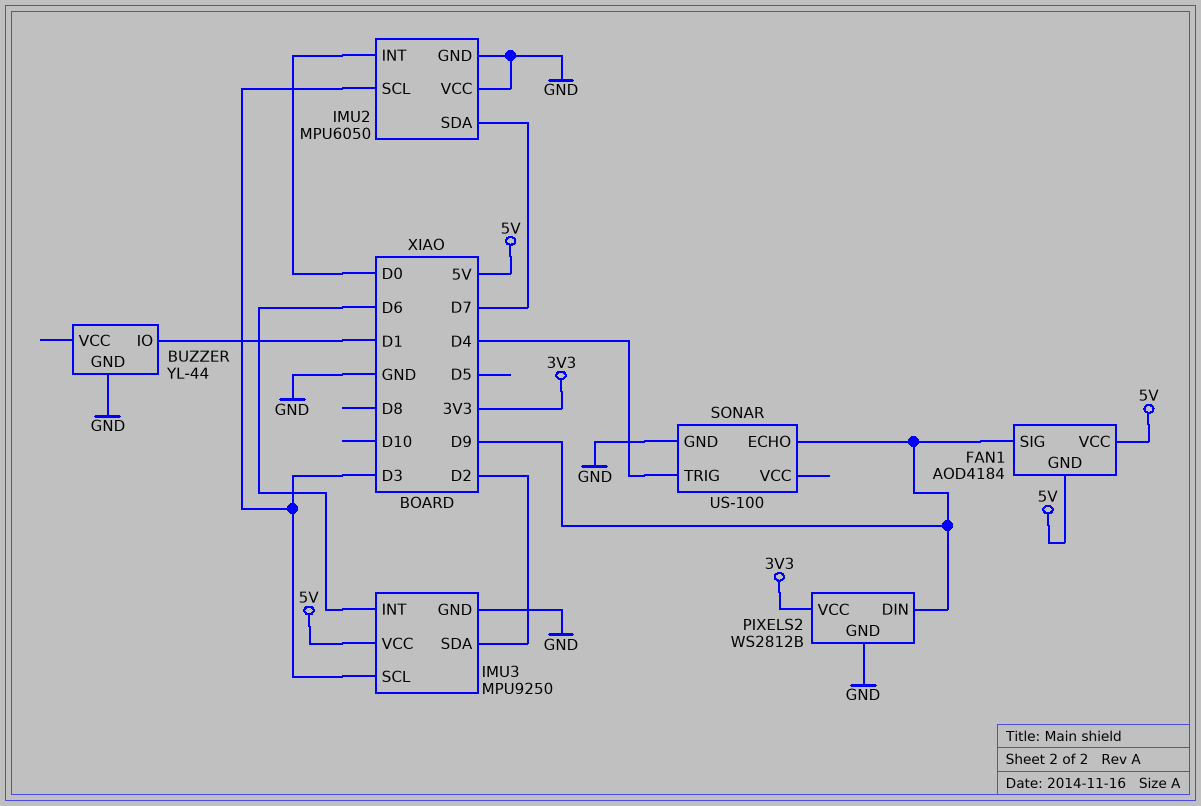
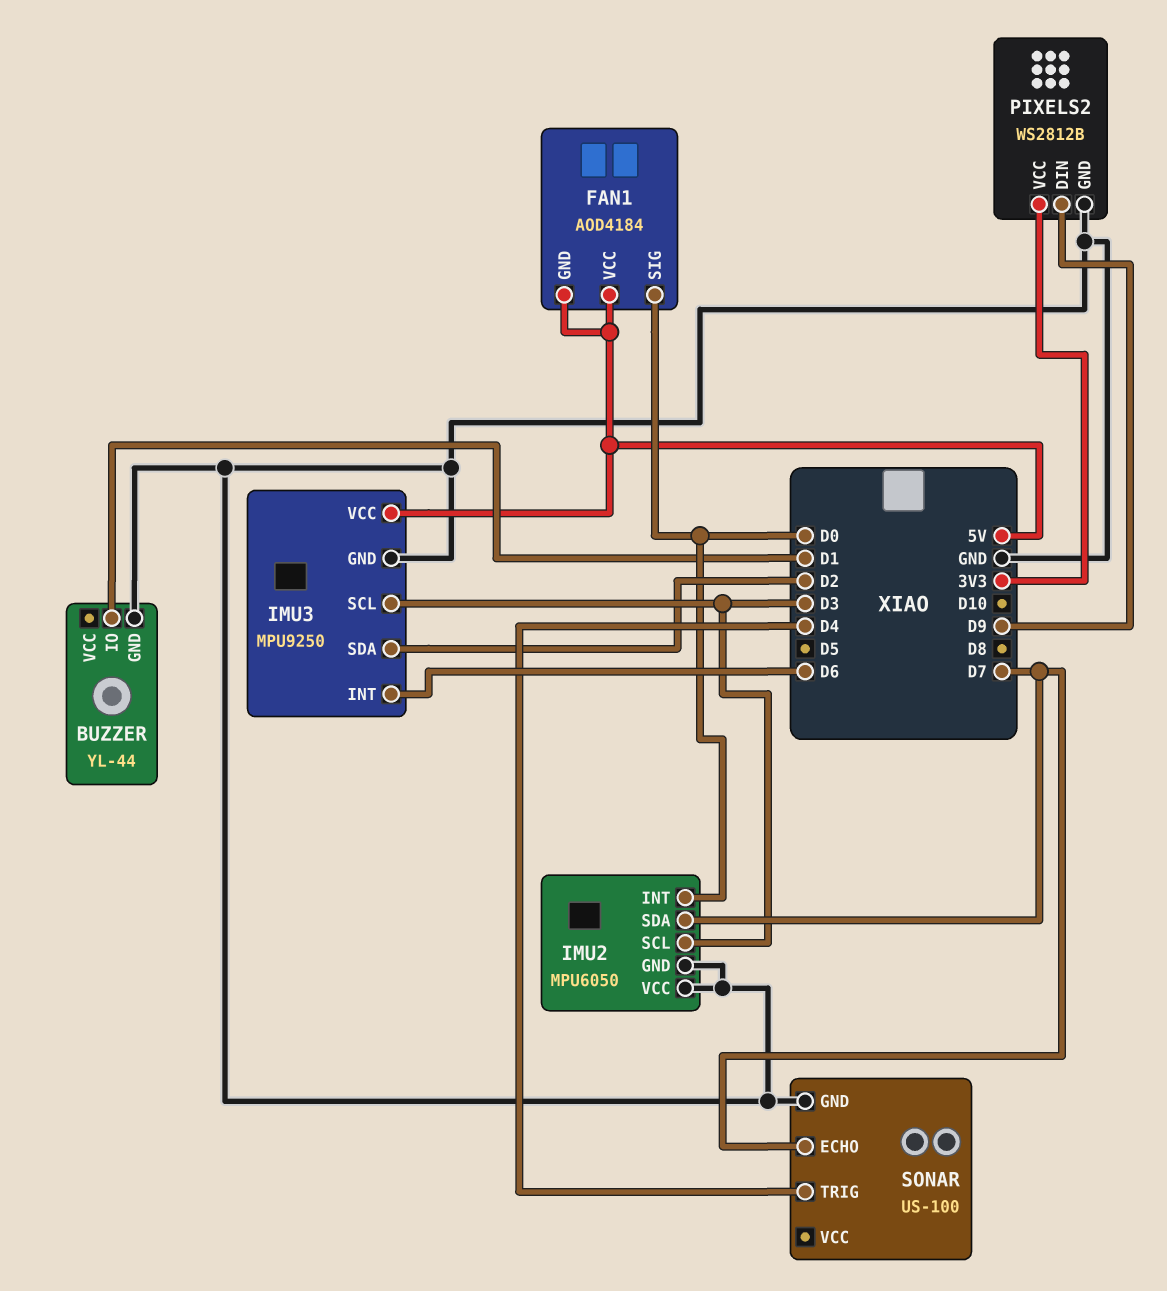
FAN1 pin SIG: D9 -> D0
SONAR pin ECHO: D9 -> D7

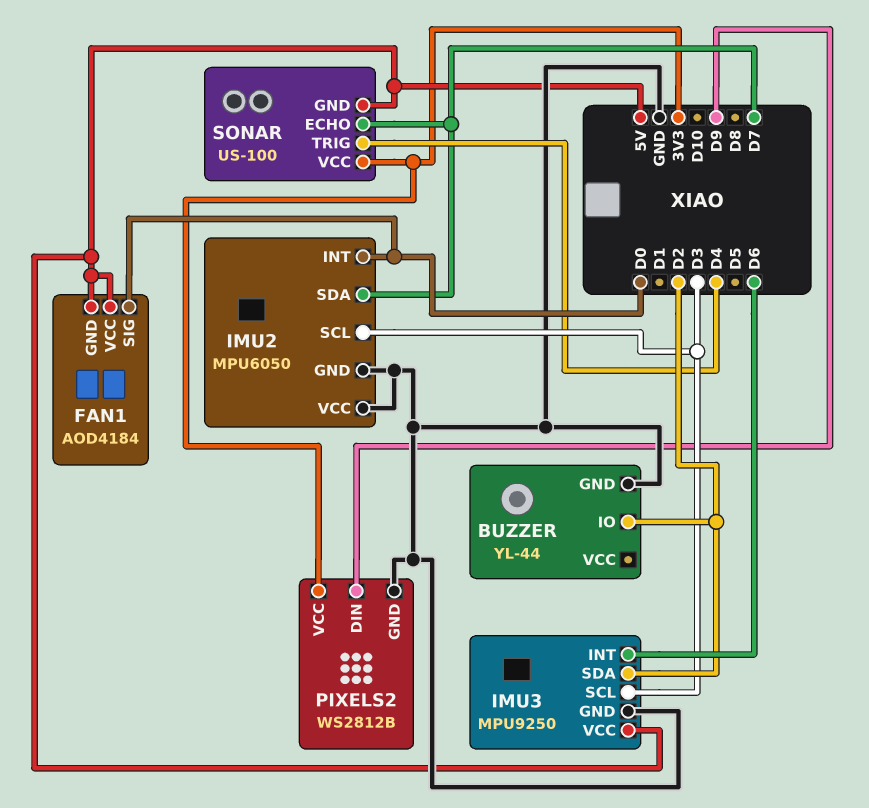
BUZZER pin IO: D1 -> D2
SONAR pin GND: GND -> 5V
SONAR pin VCC: none -> 3V3

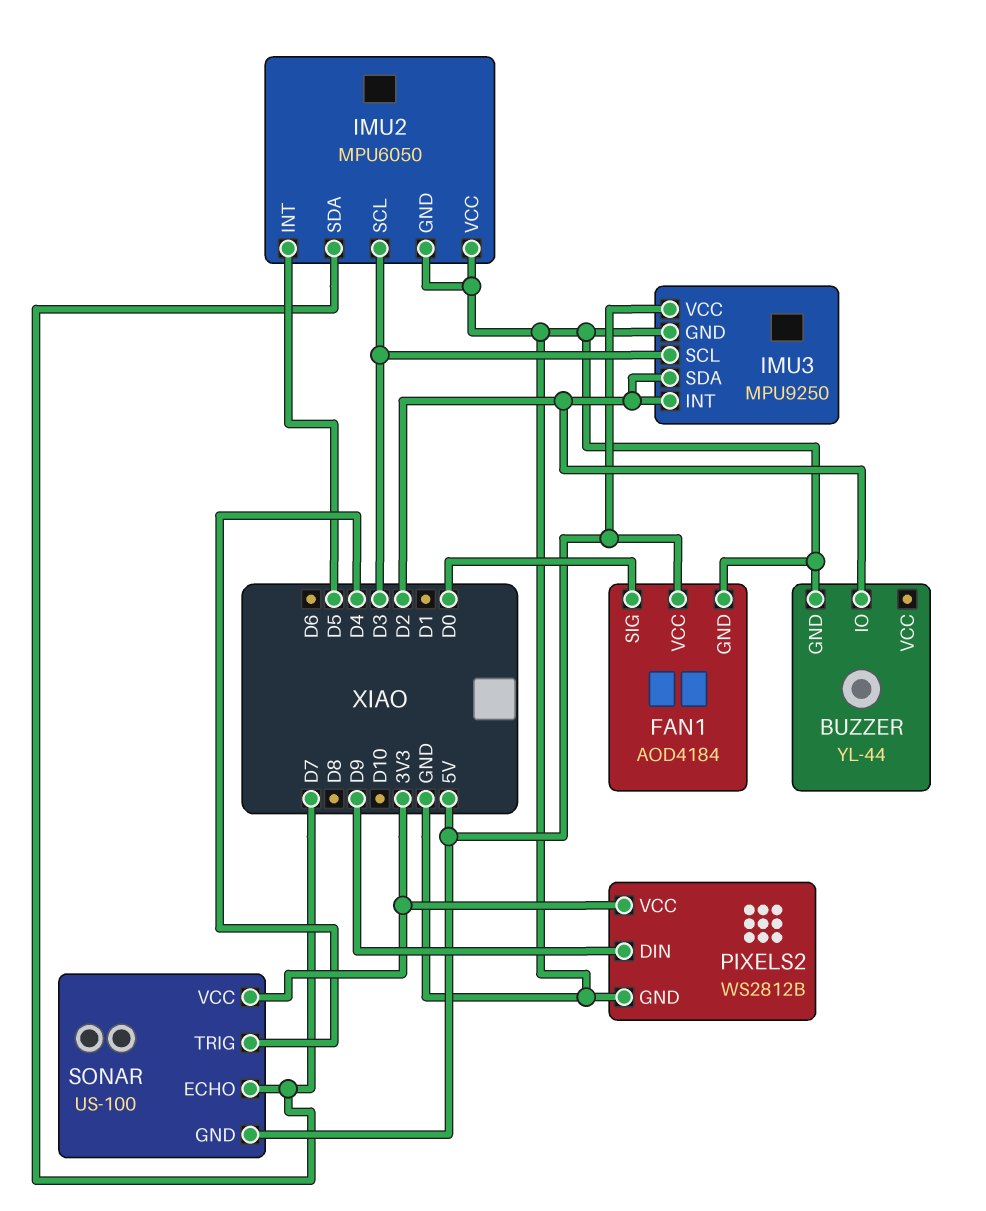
FAN1 pin GND: 5V -> GND
IMU2 pin INT: D0 -> D5
IMU3 pin INT: D6 -> D2

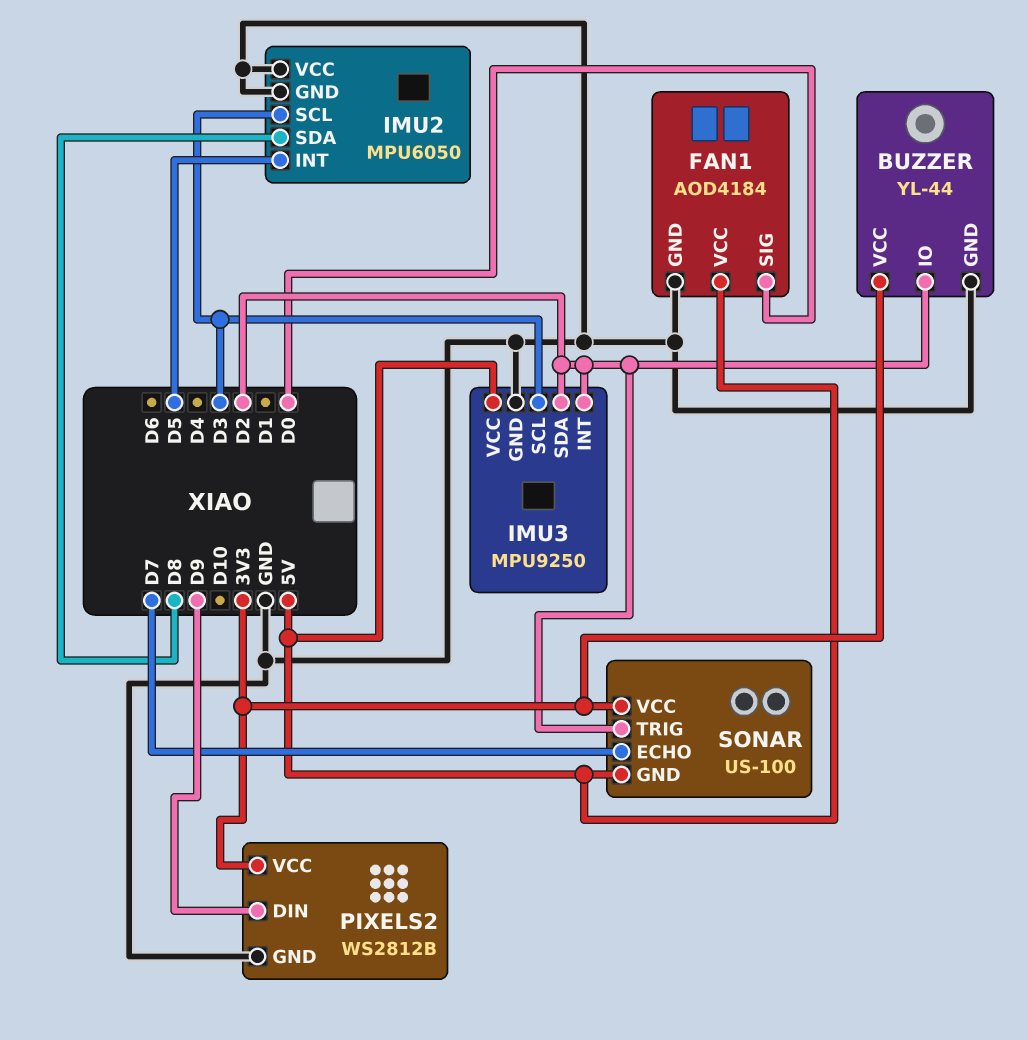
BUZZER pin VCC: none -> 3V3
IMU2 pin SDA: D7 -> D8
SONAR pin TRIG: D4 -> D2

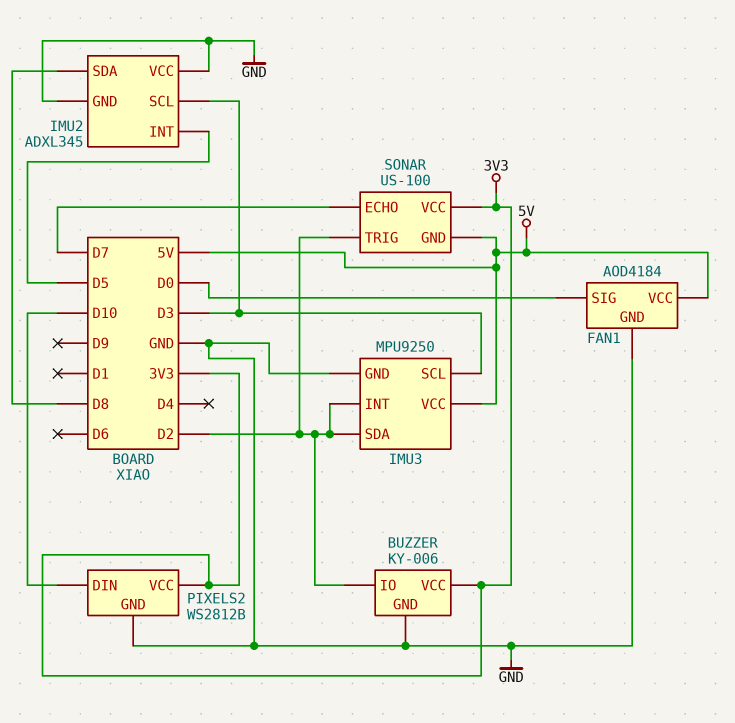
BUZZER: YL-44 -> KY-006
IMU2: MPU6050 -> ADXL345
PIXELS2 pin DIN: D9 -> D10

